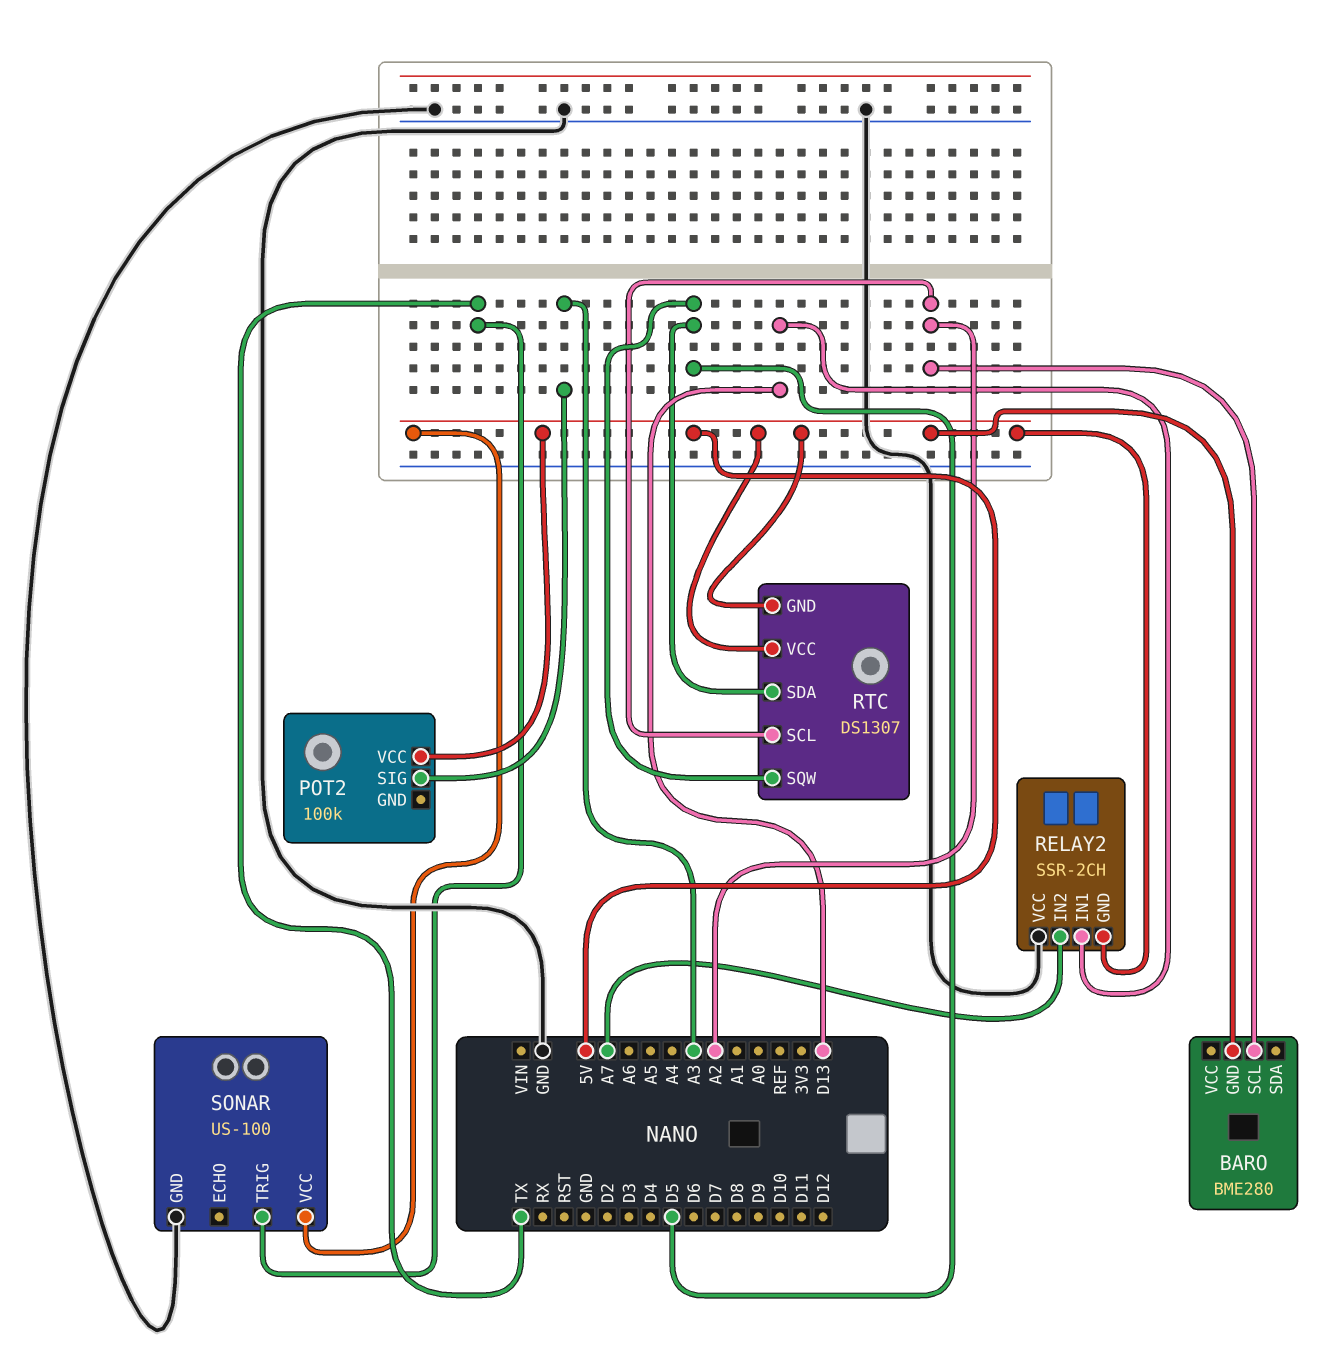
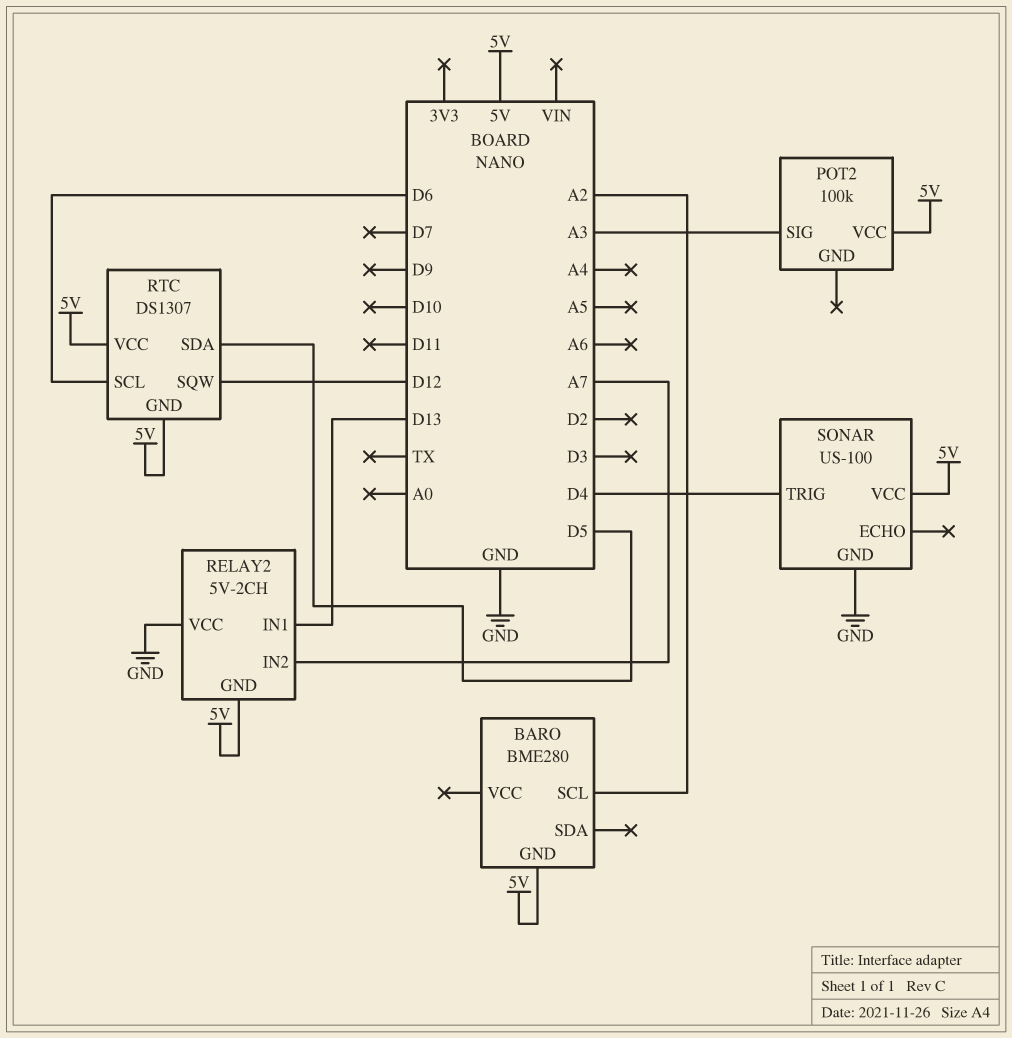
RELAY2: SSR-2CH -> 5V-2CH
RTC pin SCL: A2 -> D6
RTC pin SQW: D5 -> D12
SONAR pin TRIG: TX -> D4

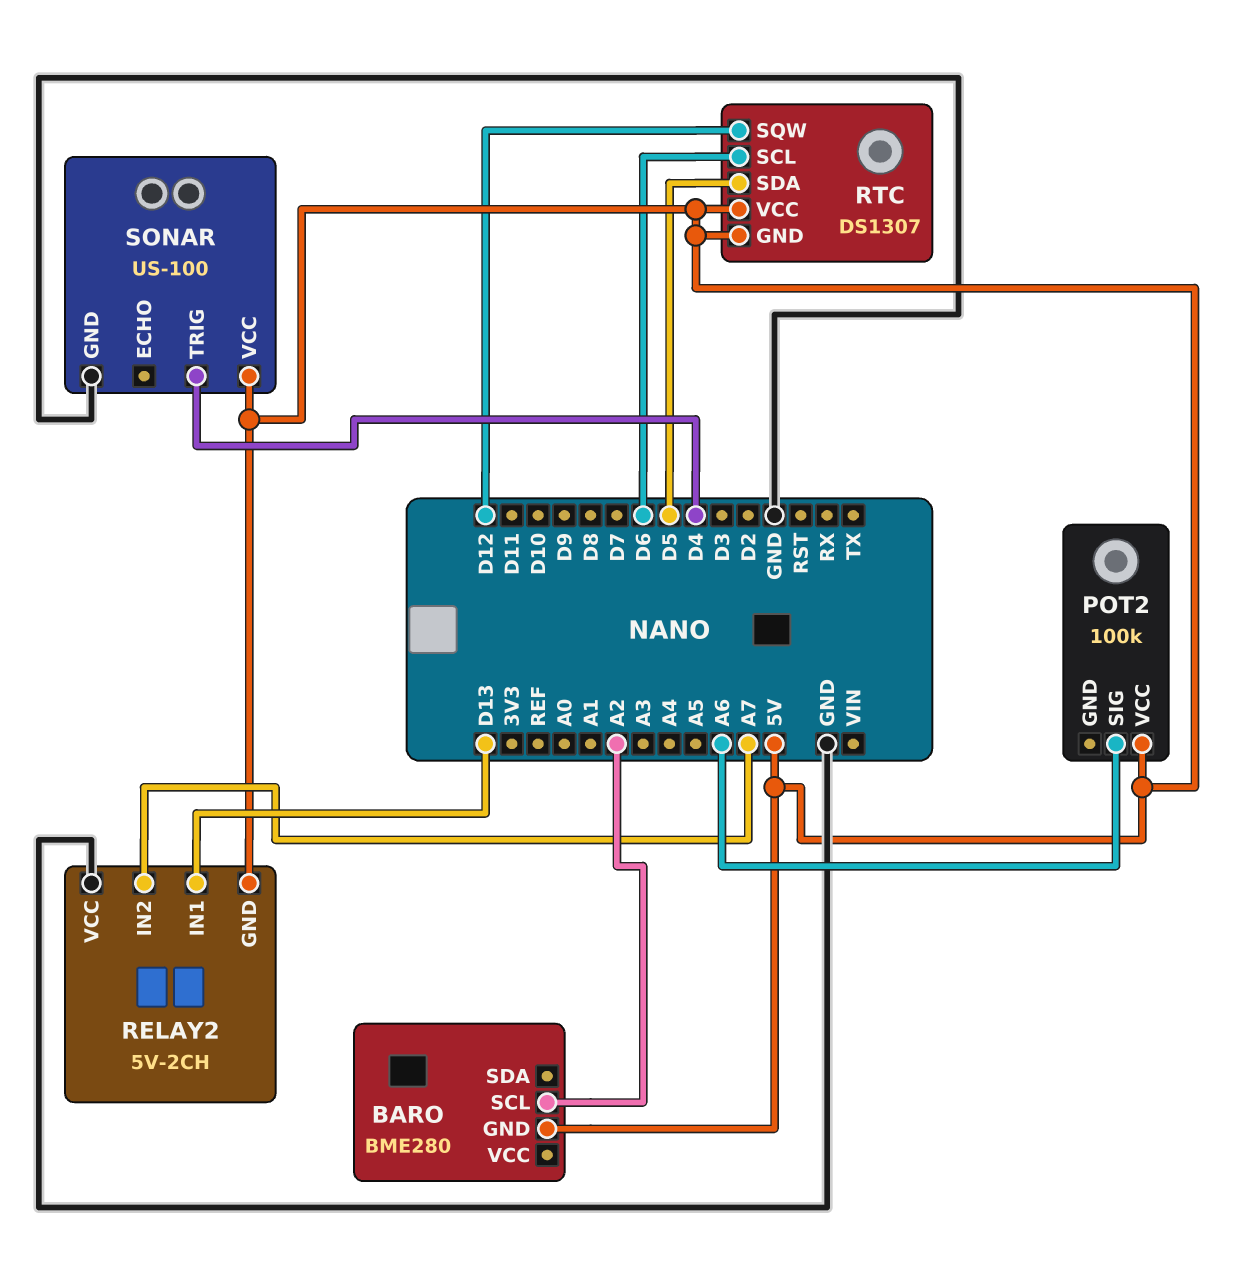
POT2 pin SIG: A3 -> A6

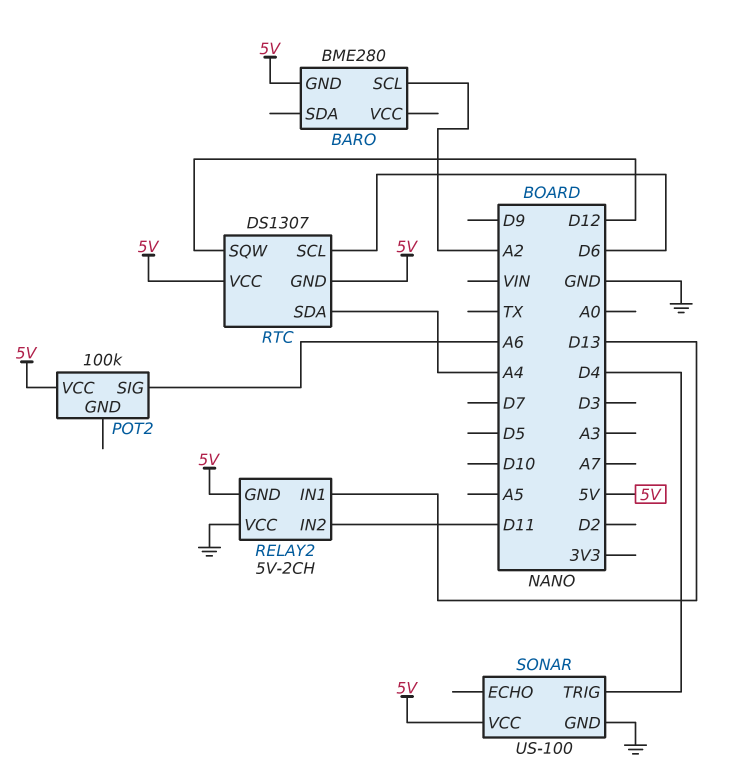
RELAY2 pin IN2: A7 -> D11
RTC pin SDA: D5 -> A4

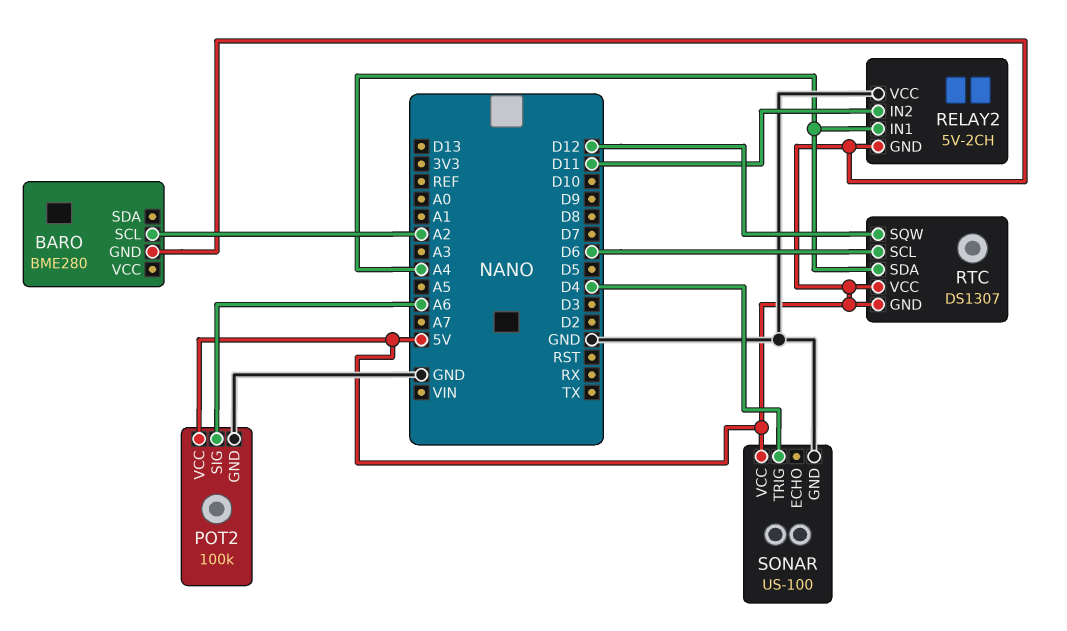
POT2 pin GND: none -> GND
RELAY2 pin IN1: D13 -> A4

